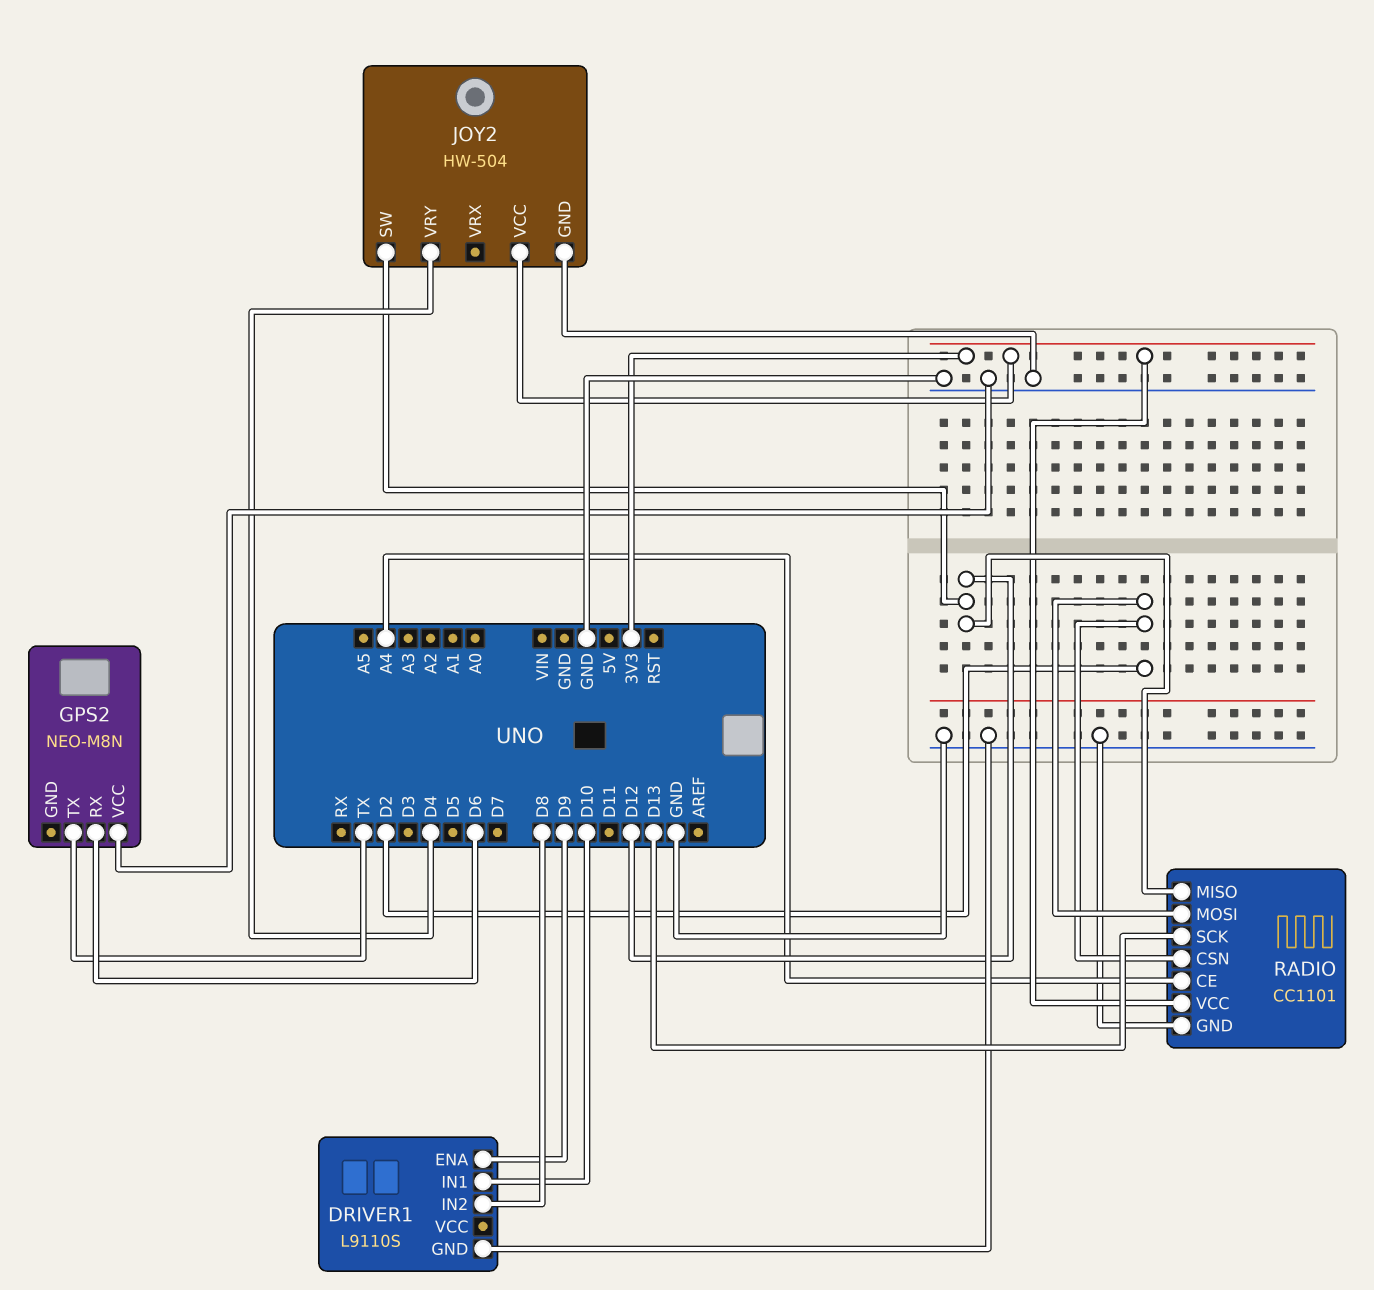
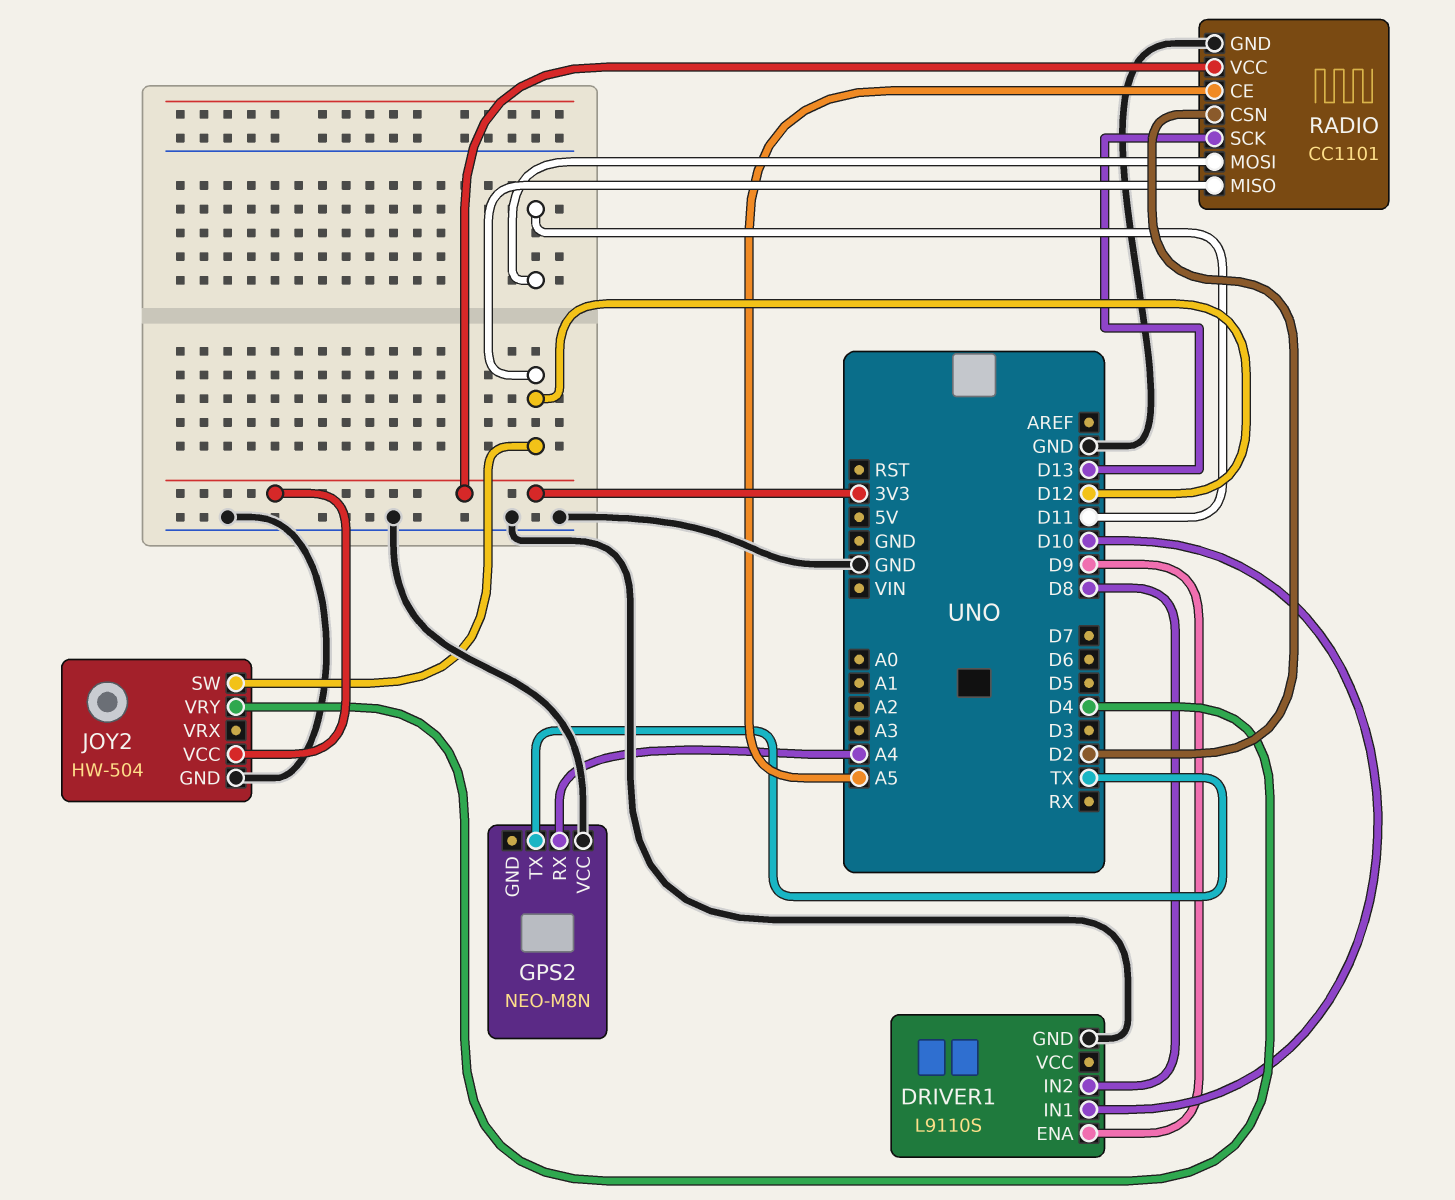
GPS2 pin RX: D6 -> A4
RADIO pin CE: A4 -> A5
RADIO pin MOSI: D2 -> D11

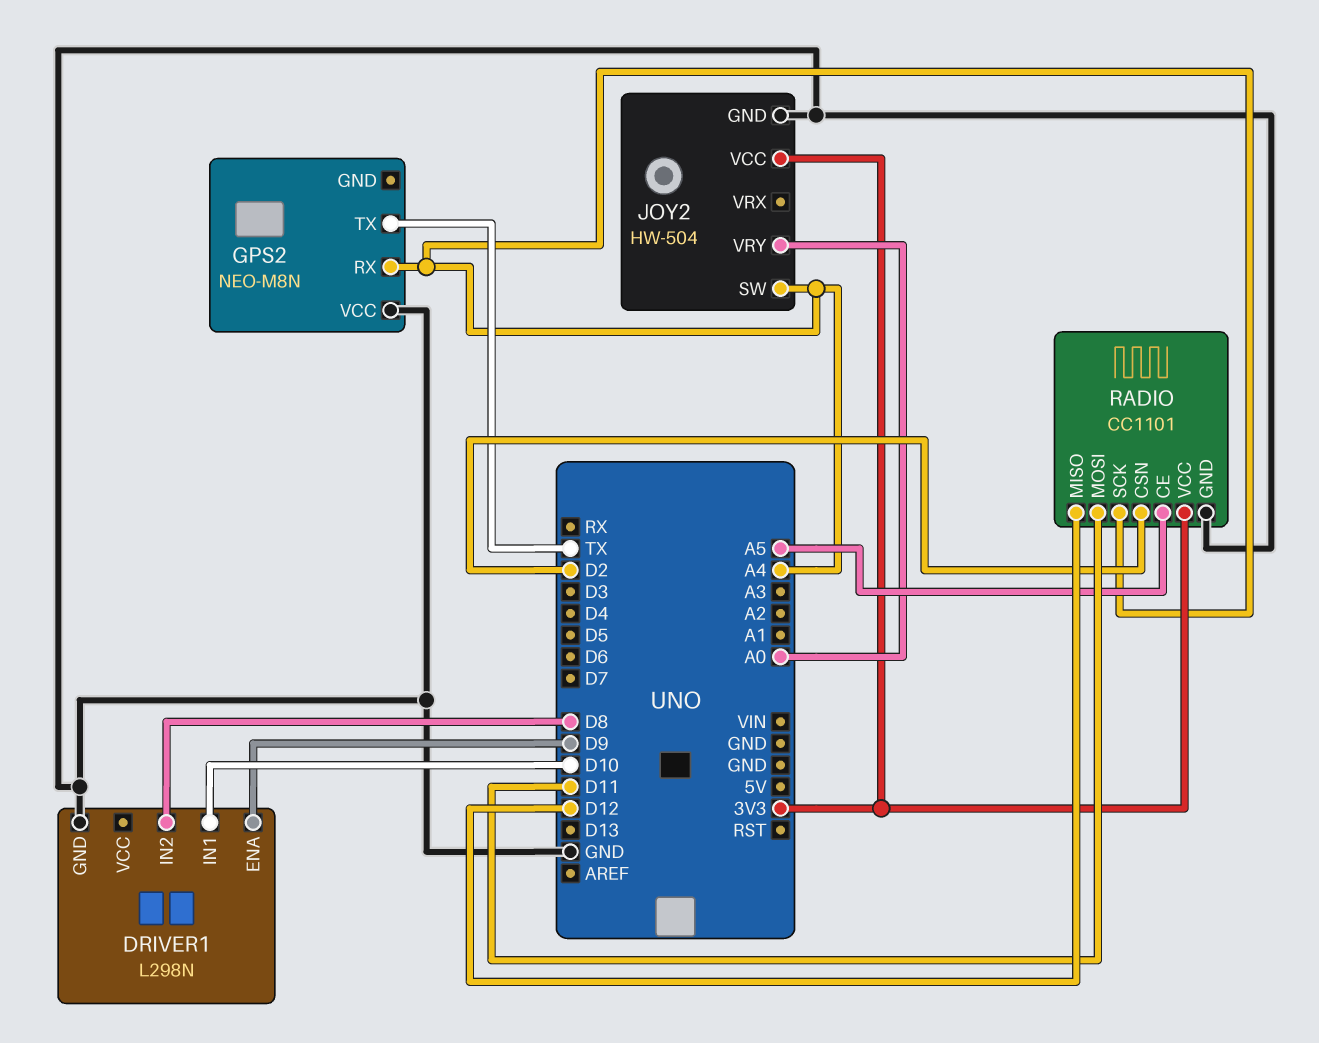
DRIVER1: L9110S -> L298N
JOY2 pin SW: D12 -> A4
JOY2 pin VRY: D4 -> A0
RADIO pin SCK: D13 -> A4

